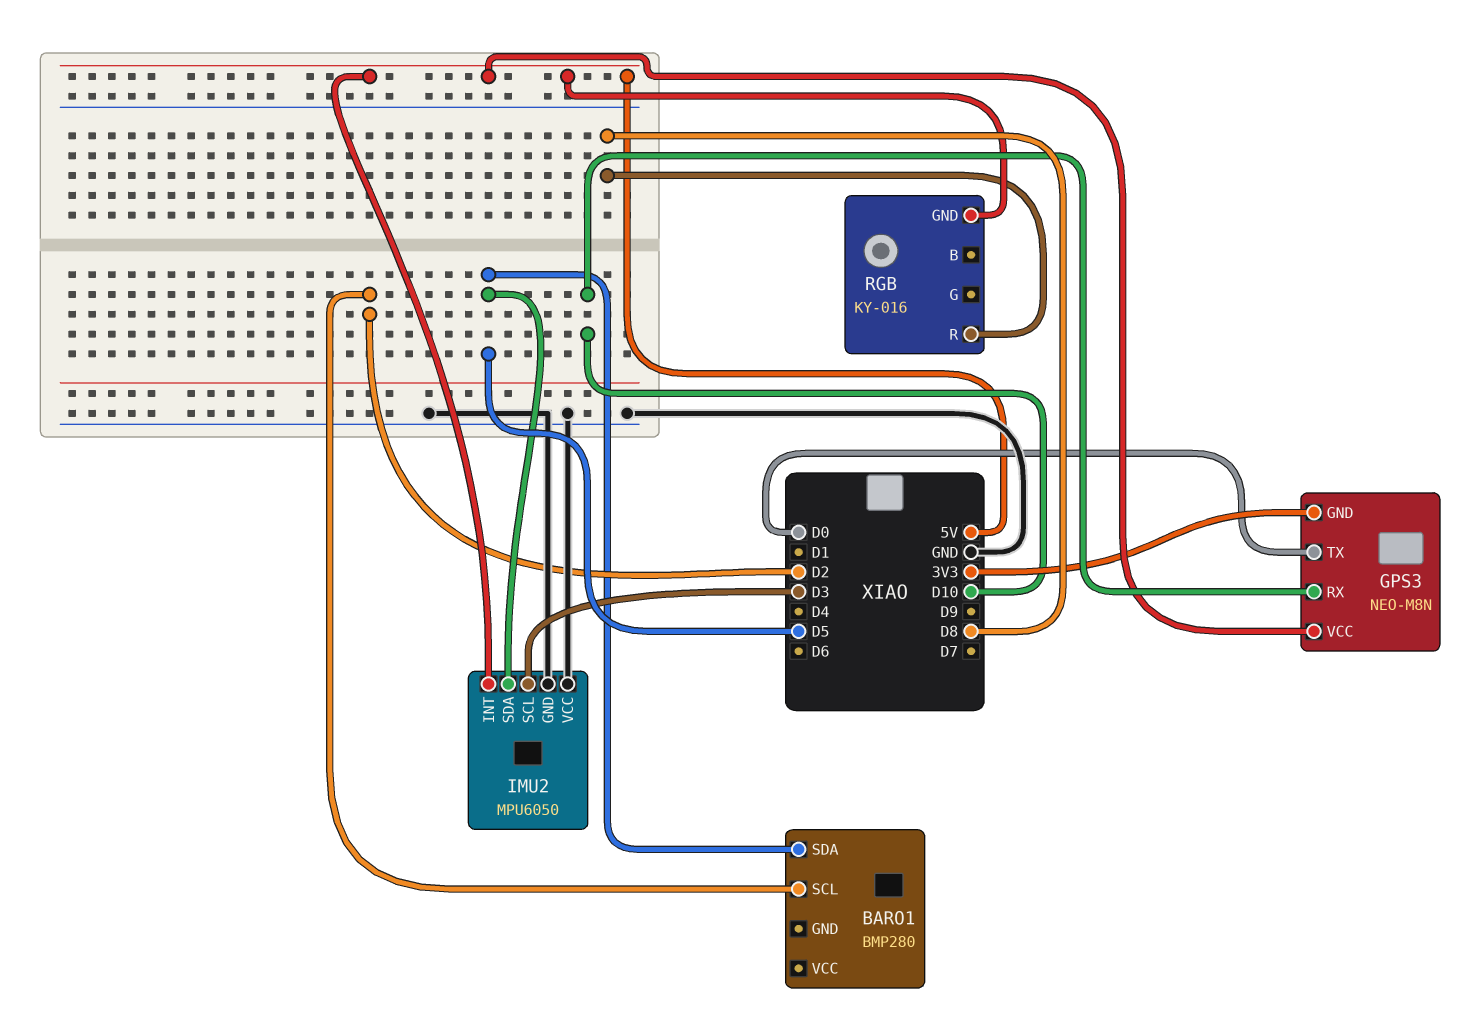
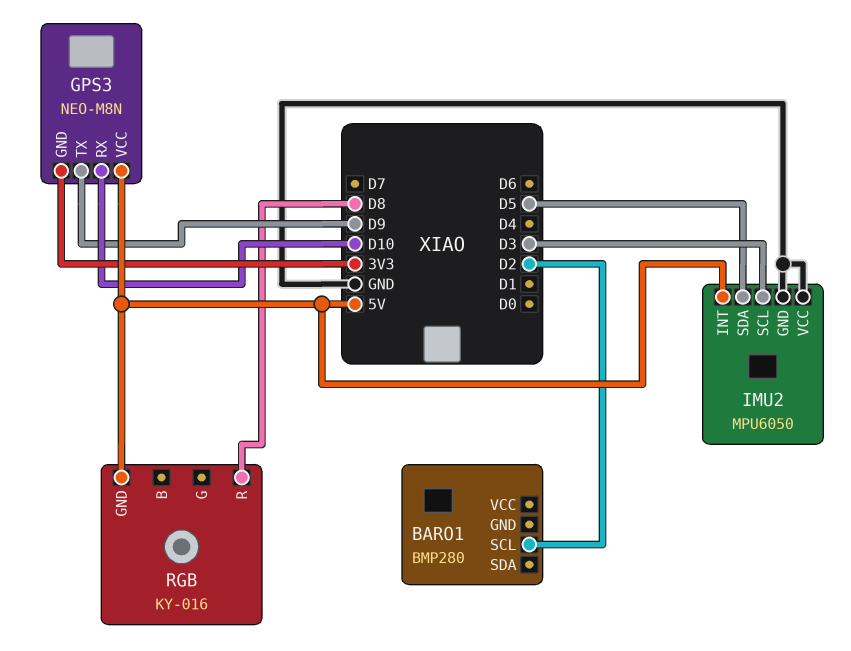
BARO1 pin SDA: D5 -> none
GPS3 pin TX: D0 -> D9

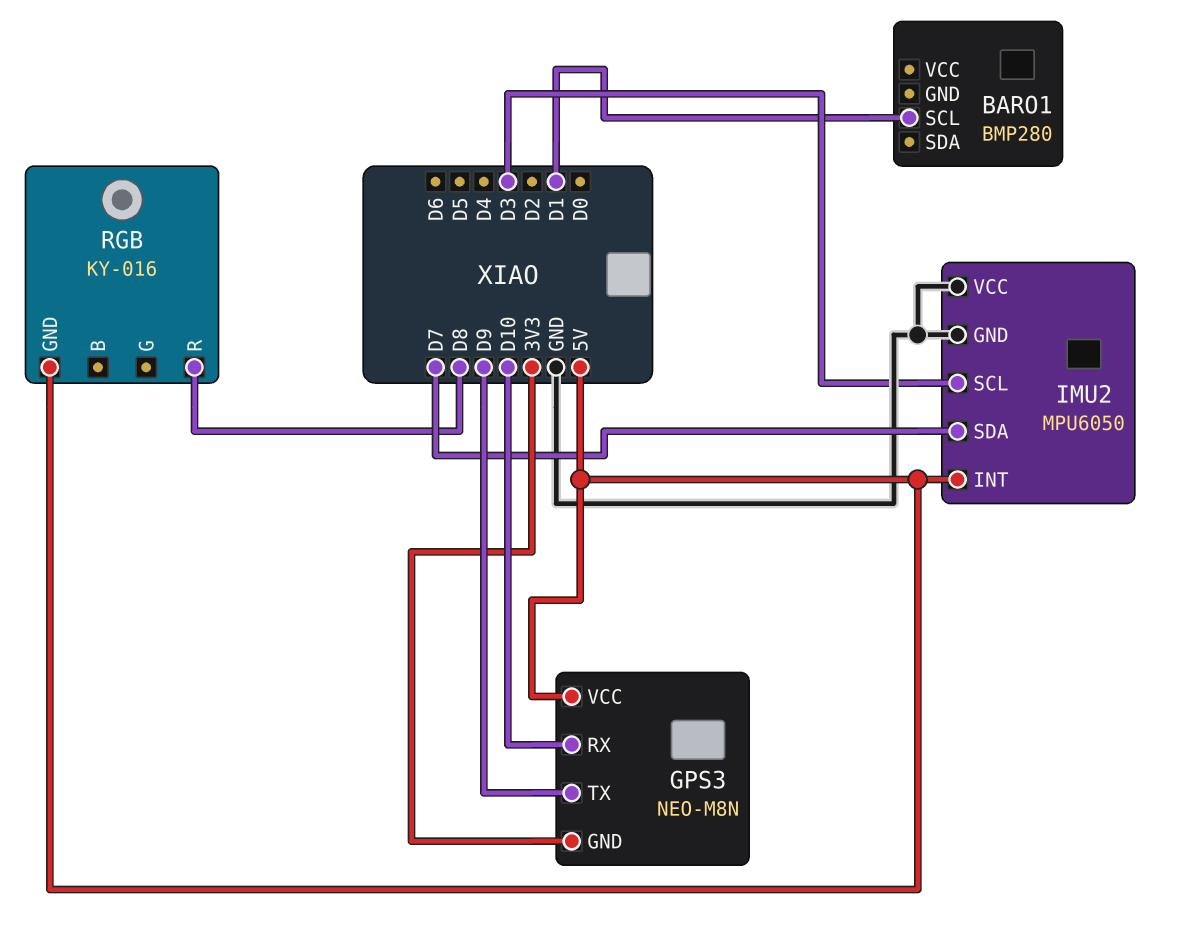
BARO1 pin SCL: D2 -> D1
IMU2 pin SDA: D5 -> D7

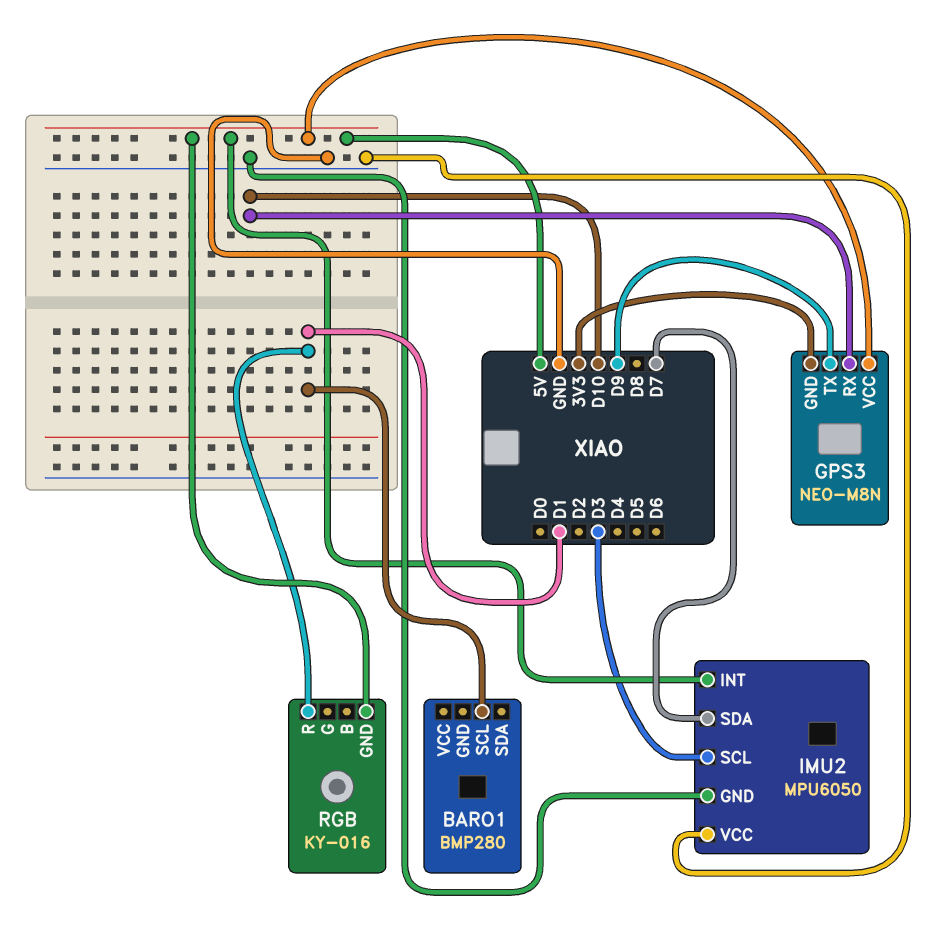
RGB pin R: D8 -> D1

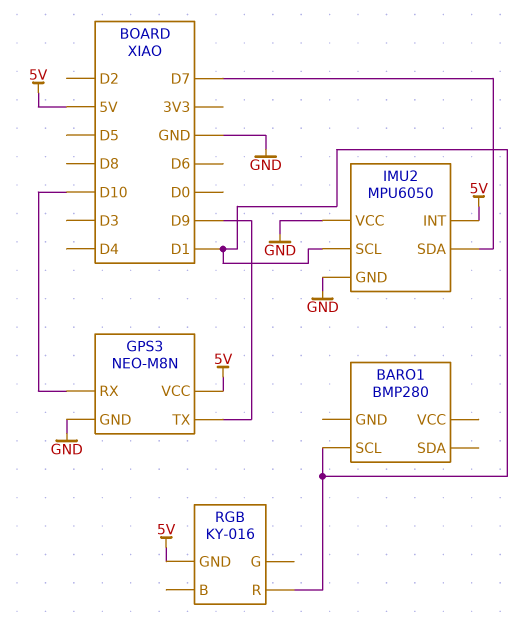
GPS3 pin GND: 3V3 -> GND
IMU2 pin SCL: D3 -> D1

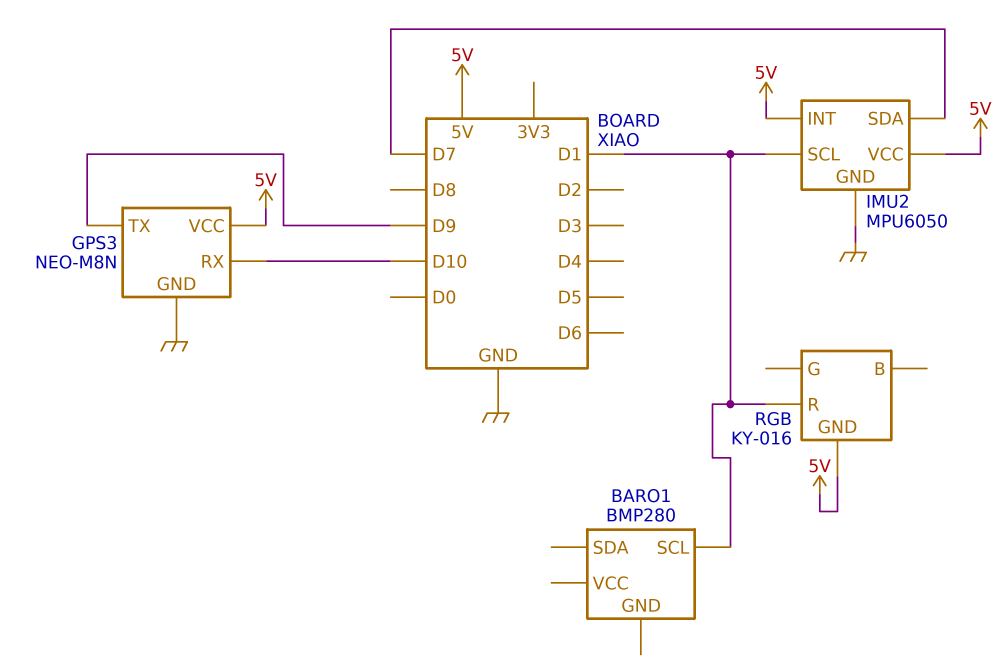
IMU2 pin VCC: GND -> 5V

